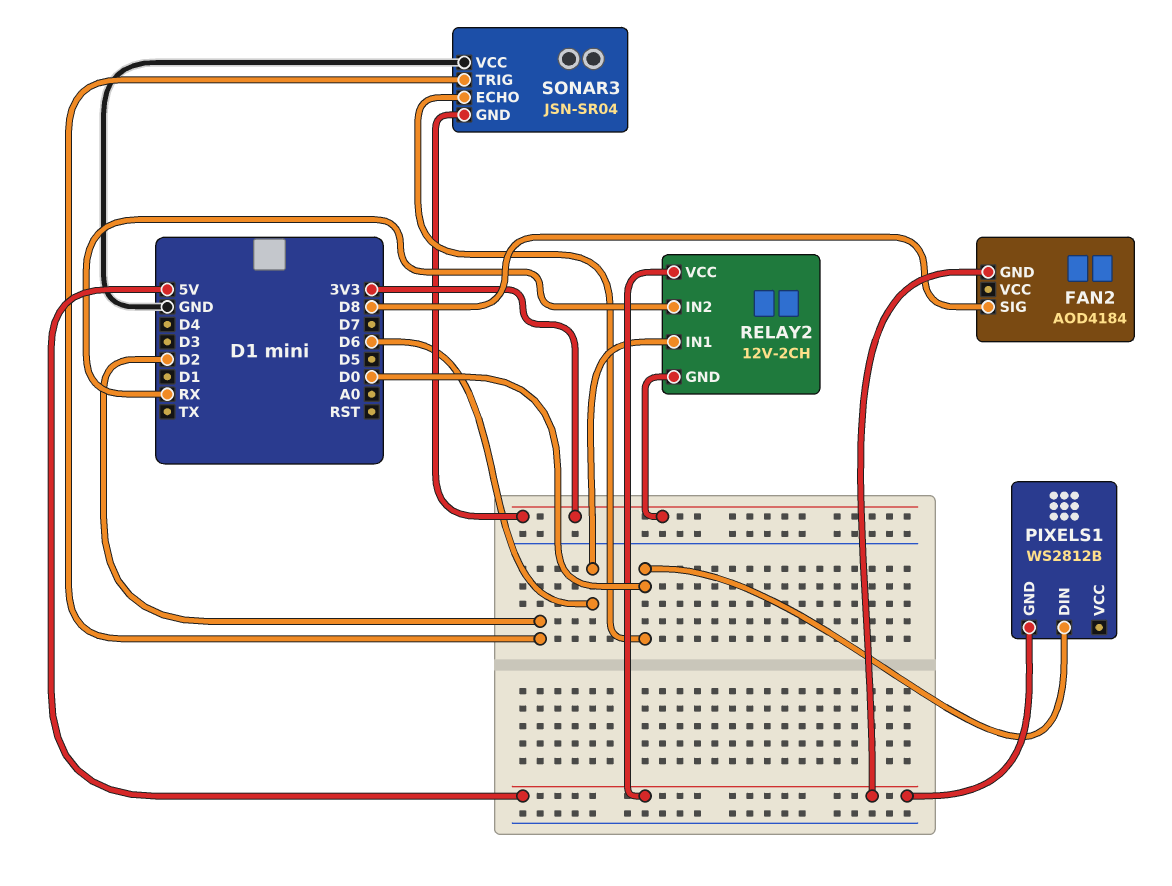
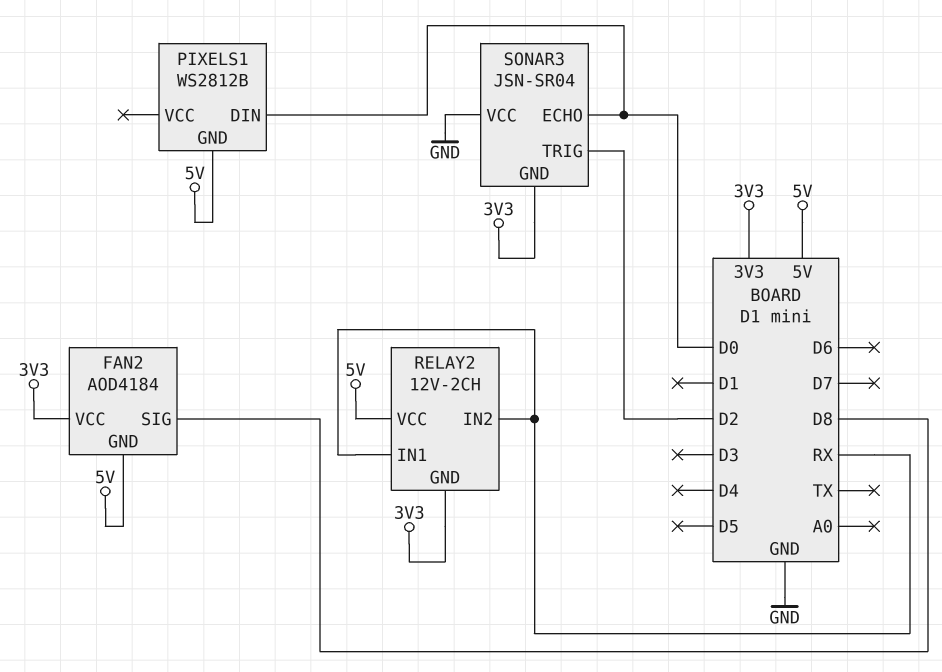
FAN2 pin VCC: none -> 3V3
RELAY2 pin IN1: D6 -> RX

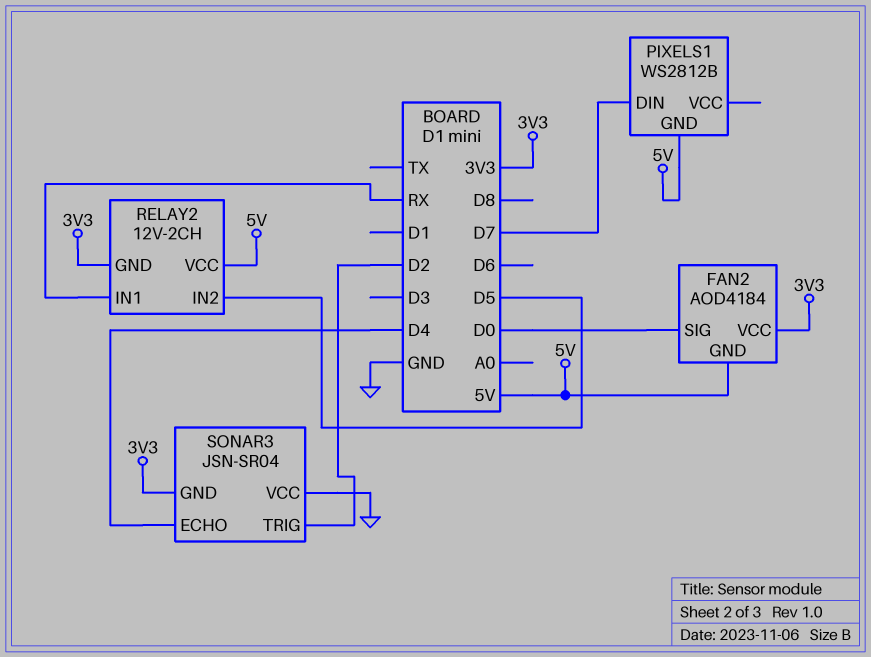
FAN2 pin SIG: D8 -> D0
PIXELS1 pin DIN: D0 -> D7
RELAY2 pin IN2: RX -> D5
SONAR3 pin ECHO: D0 -> D4

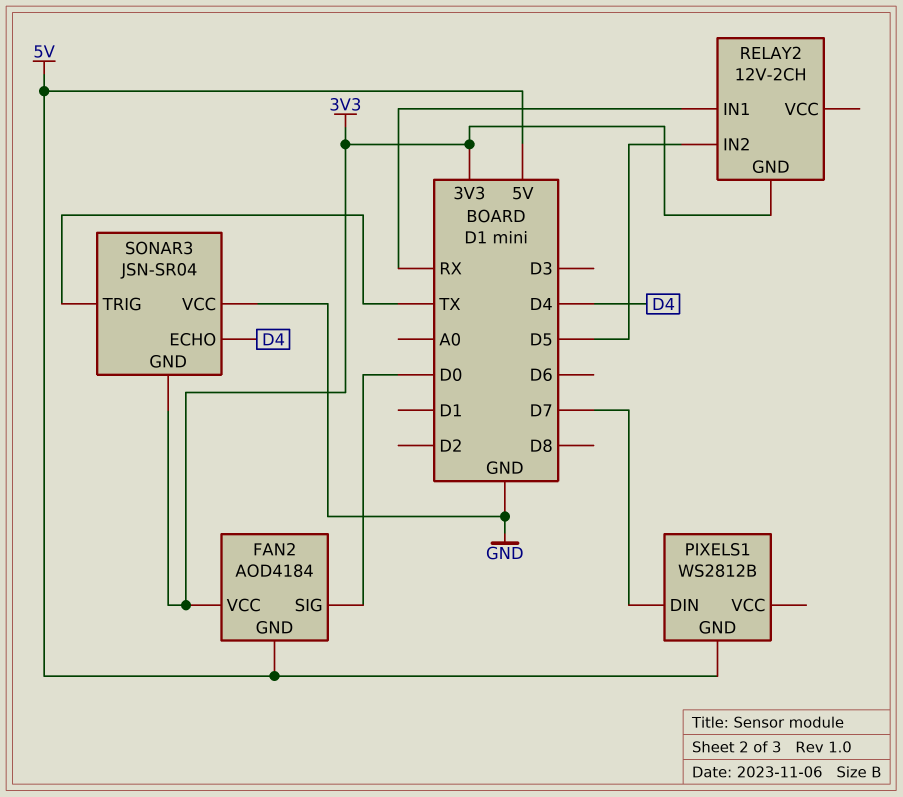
RELAY2 pin VCC: 5V -> none
SONAR3 pin TRIG: D2 -> TX

